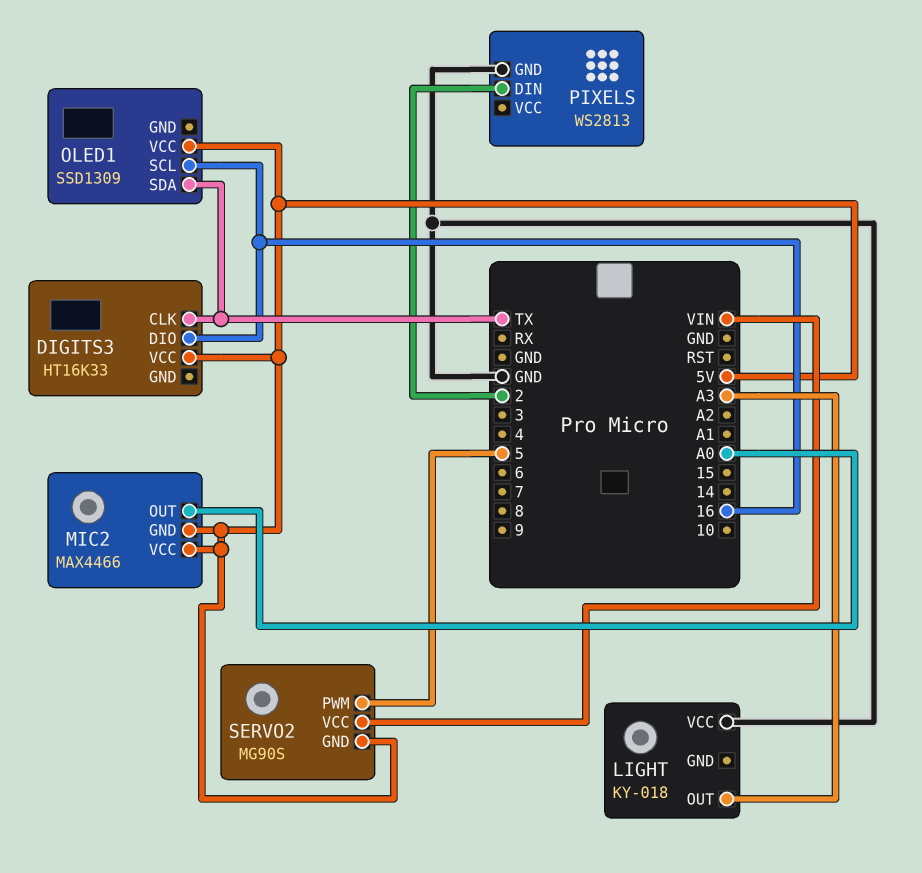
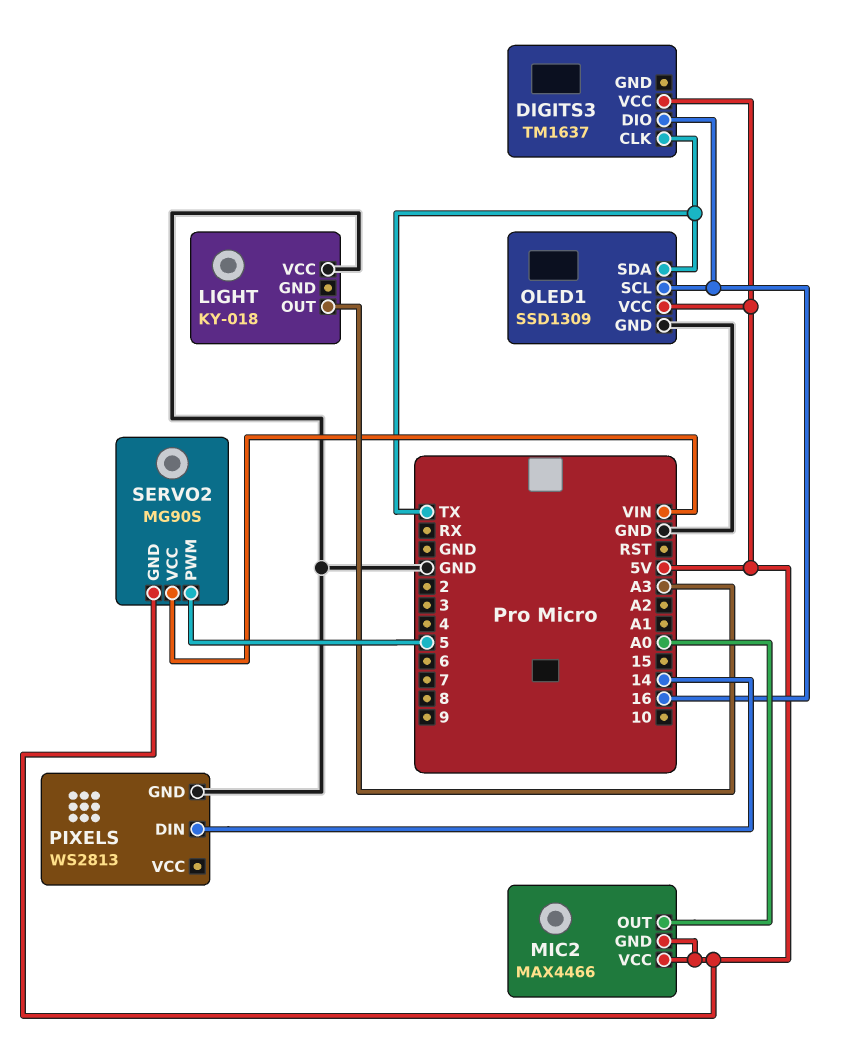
DIGITS3: HT16K33 -> TM1637
OLED1 pin GND: none -> GND
PIXELS pin DIN: 2 -> 14

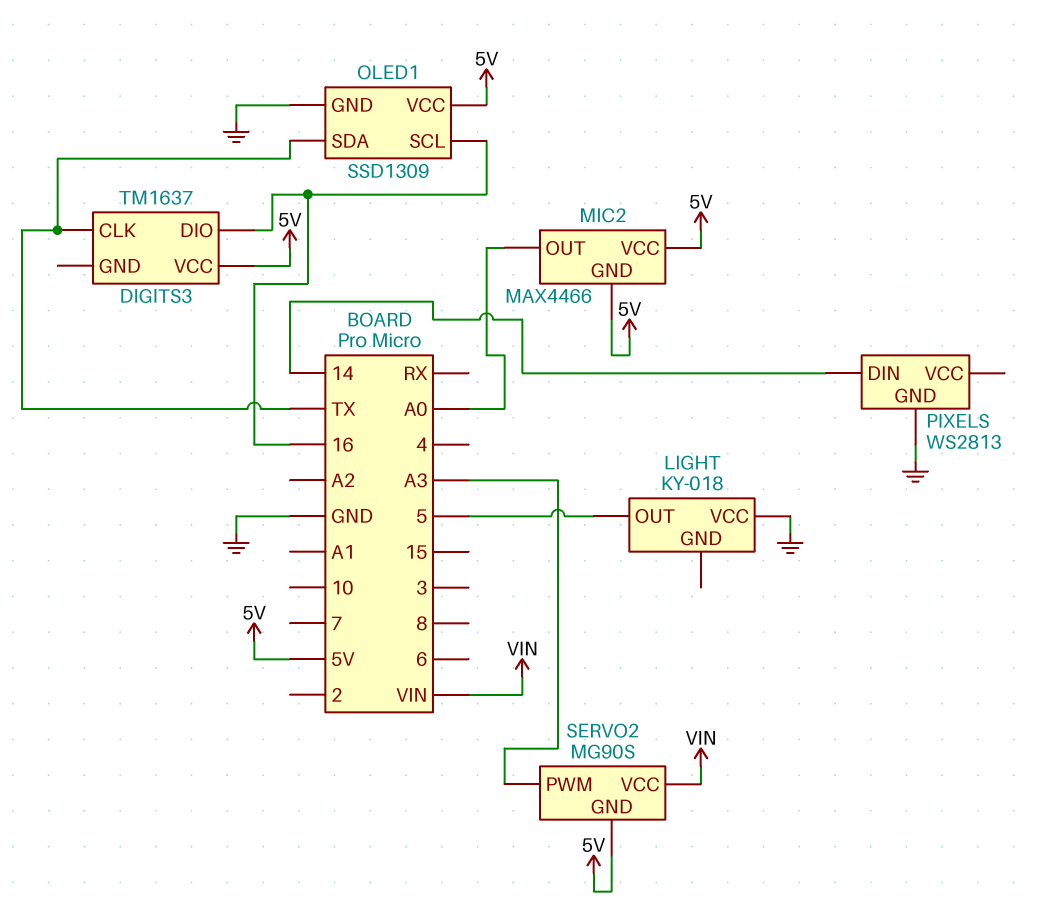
LIGHT pin OUT: A3 -> 5
SERVO2 pin PWM: 5 -> A3

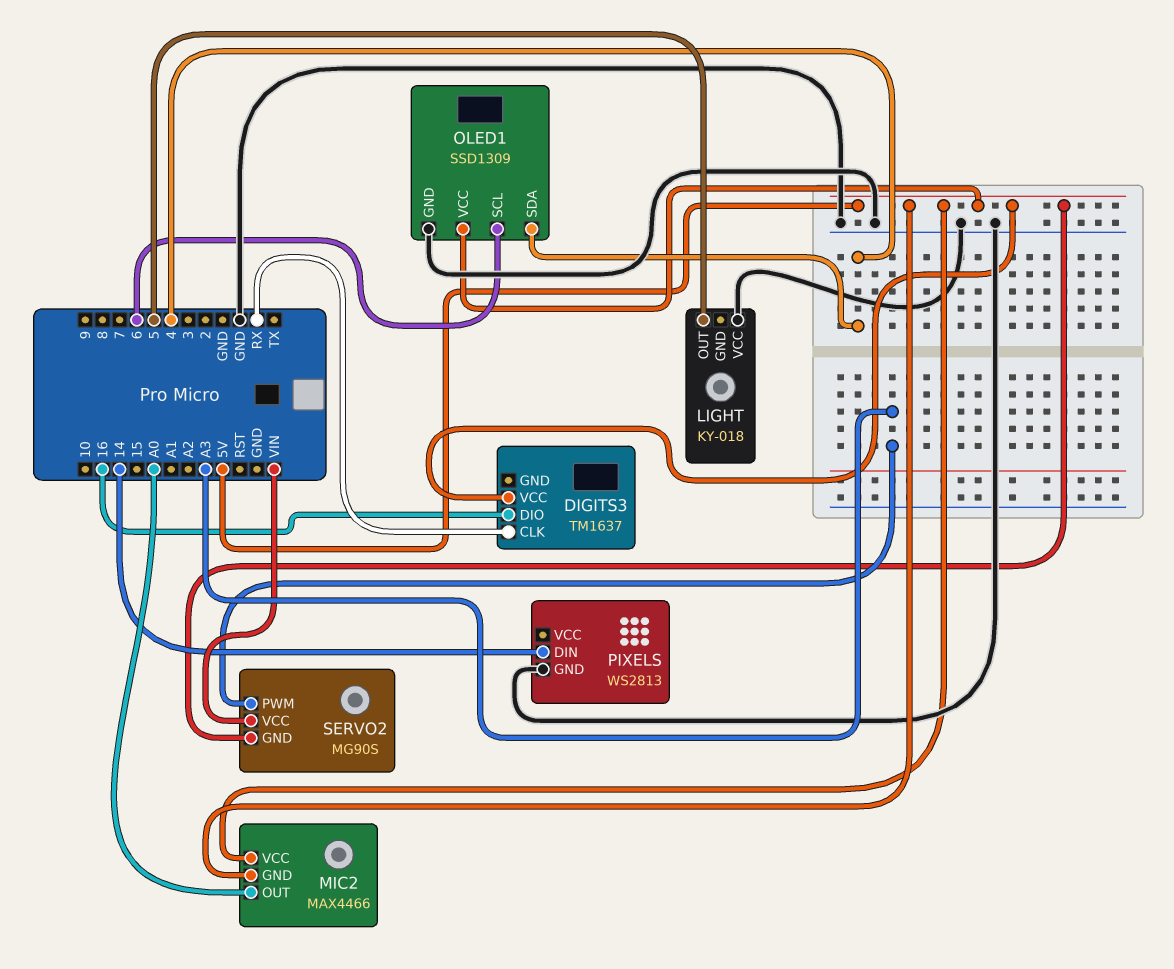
DIGITS3 pin CLK: TX -> RX
OLED1 pin SCL: 16 -> 6
OLED1 pin SDA: TX -> 4

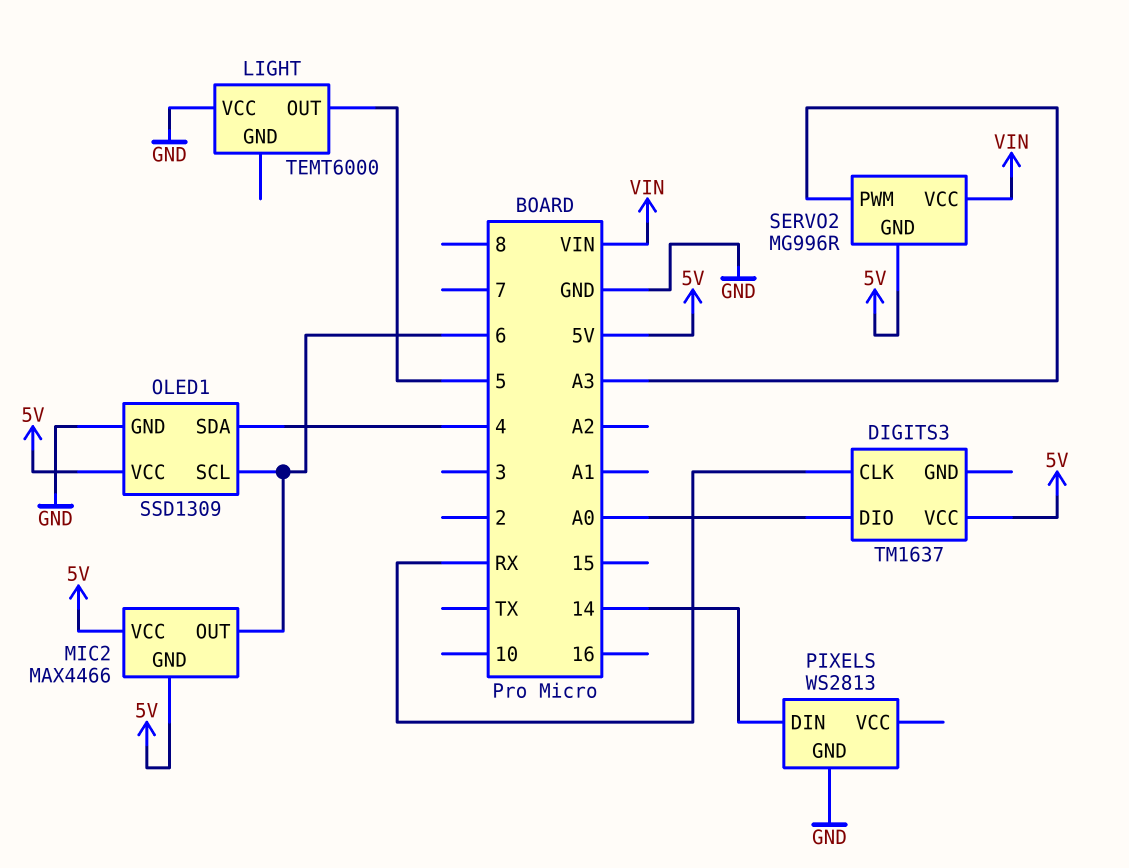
DIGITS3 pin DIO: 16 -> A0
LIGHT: KY-018 -> TEMT6000
MIC2 pin OUT: A0 -> 6
SERVO2: MG90S -> MG996R

